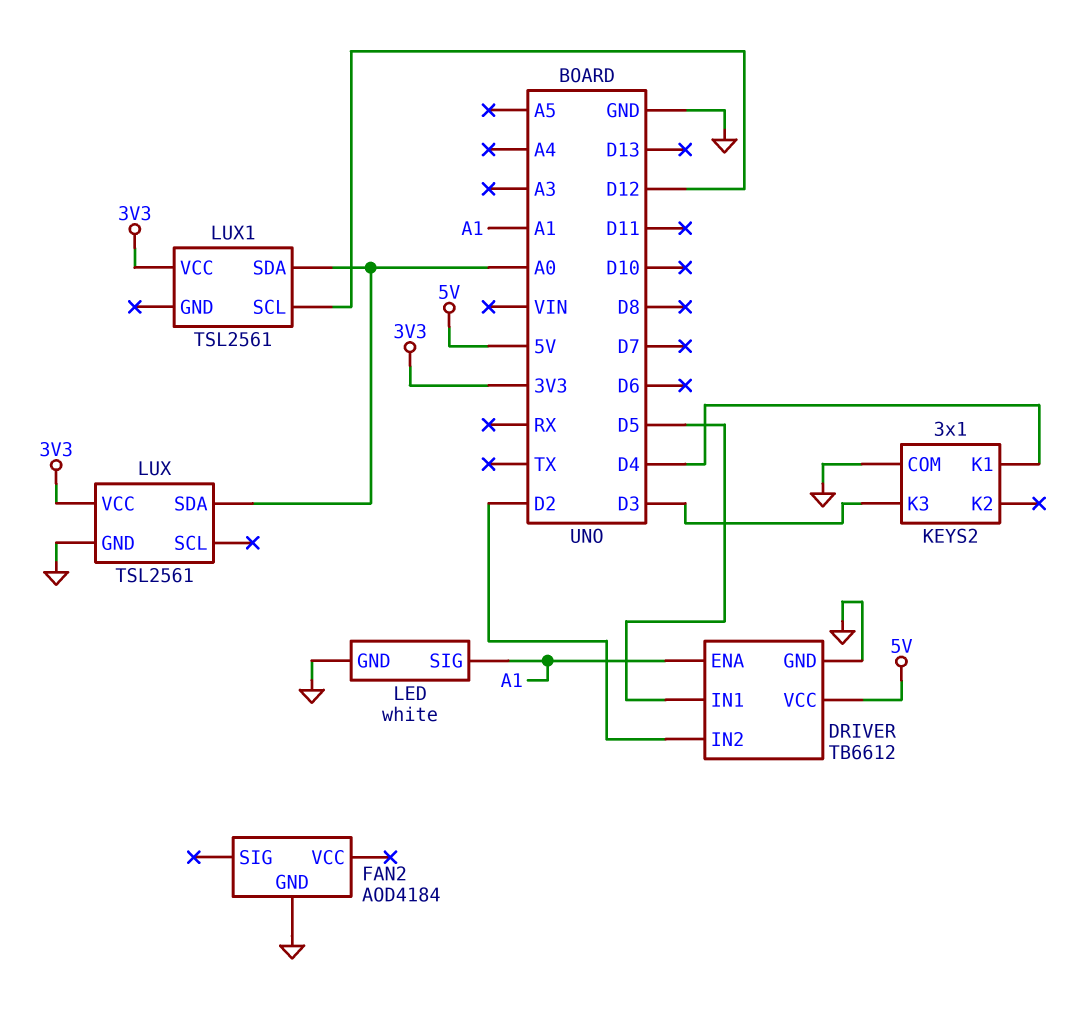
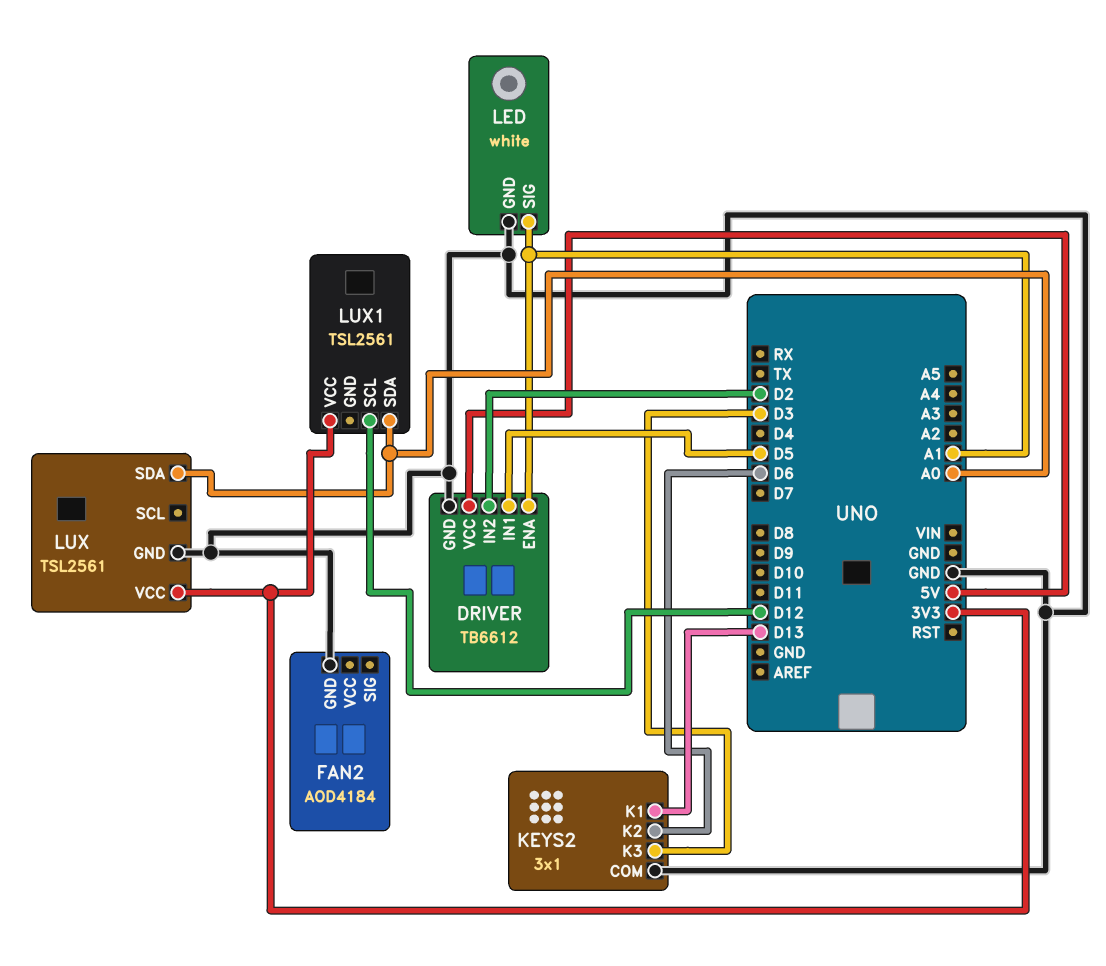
KEYS2 pin K1: D4 -> D13
KEYS2 pin K2: none -> D6

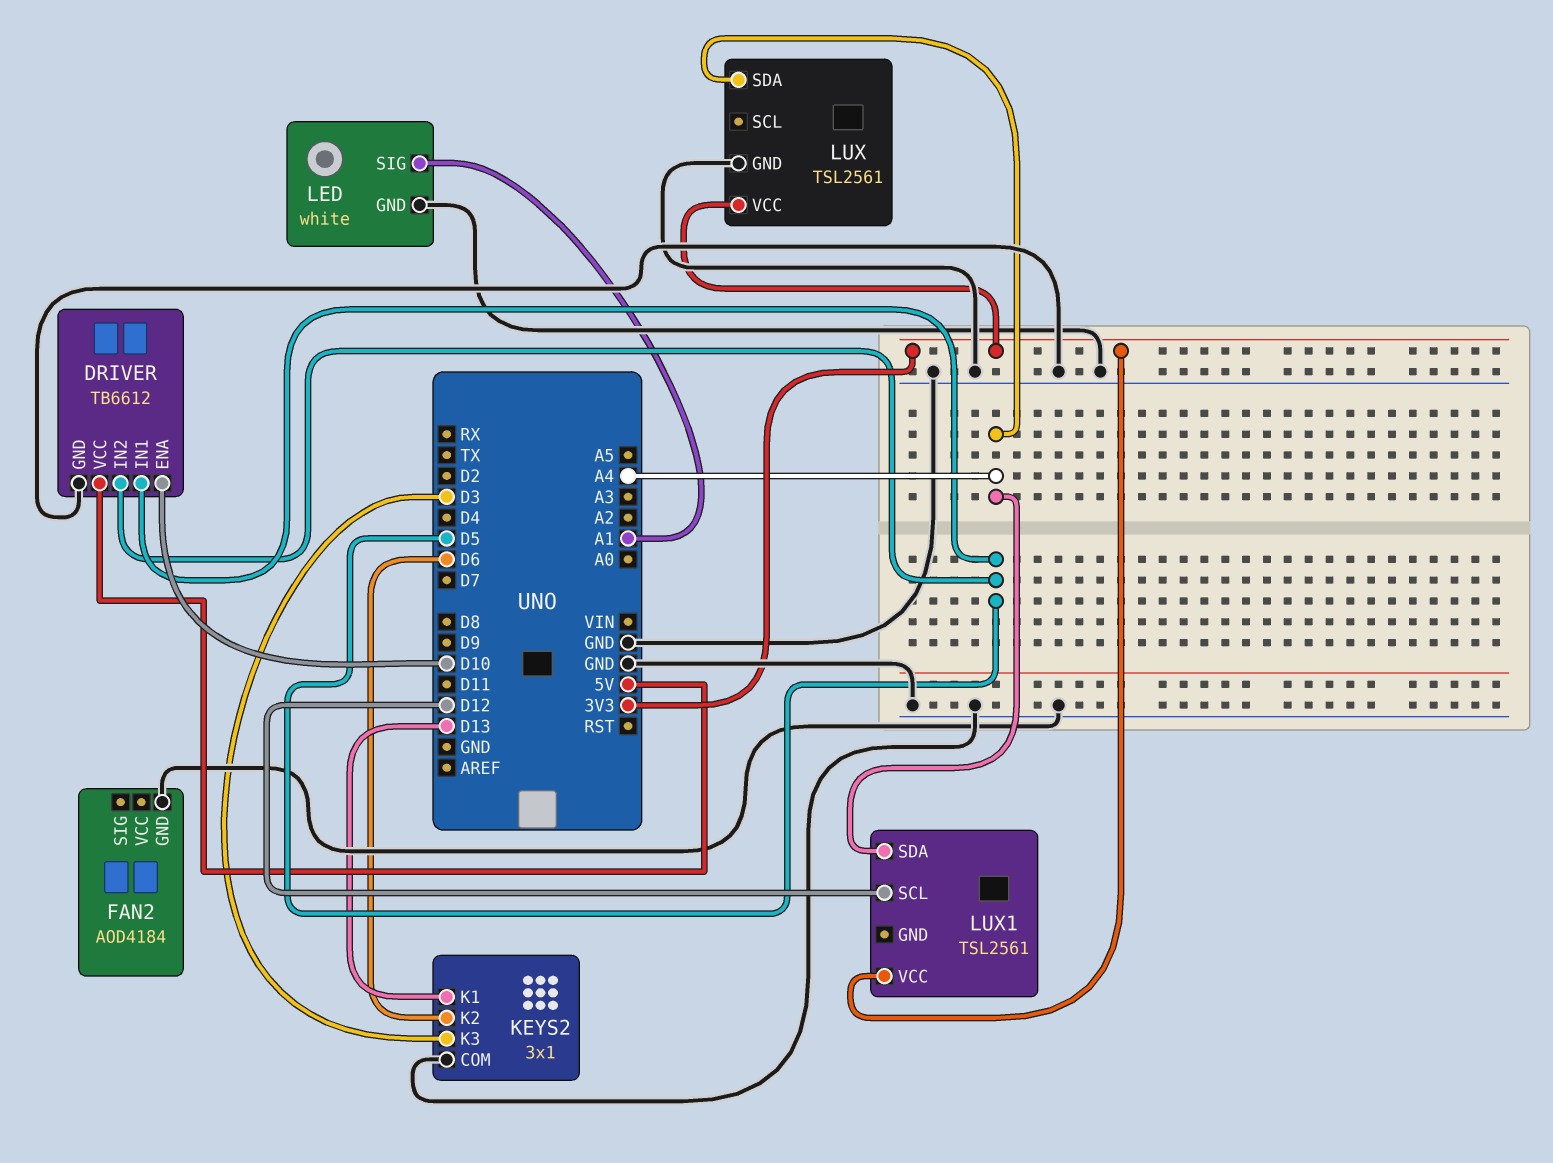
DRIVER pin ENA: A1 -> D10
DRIVER pin IN2: D2 -> D5
LUX pin SDA: A0 -> A4
LUX1 pin SDA: A0 -> A4

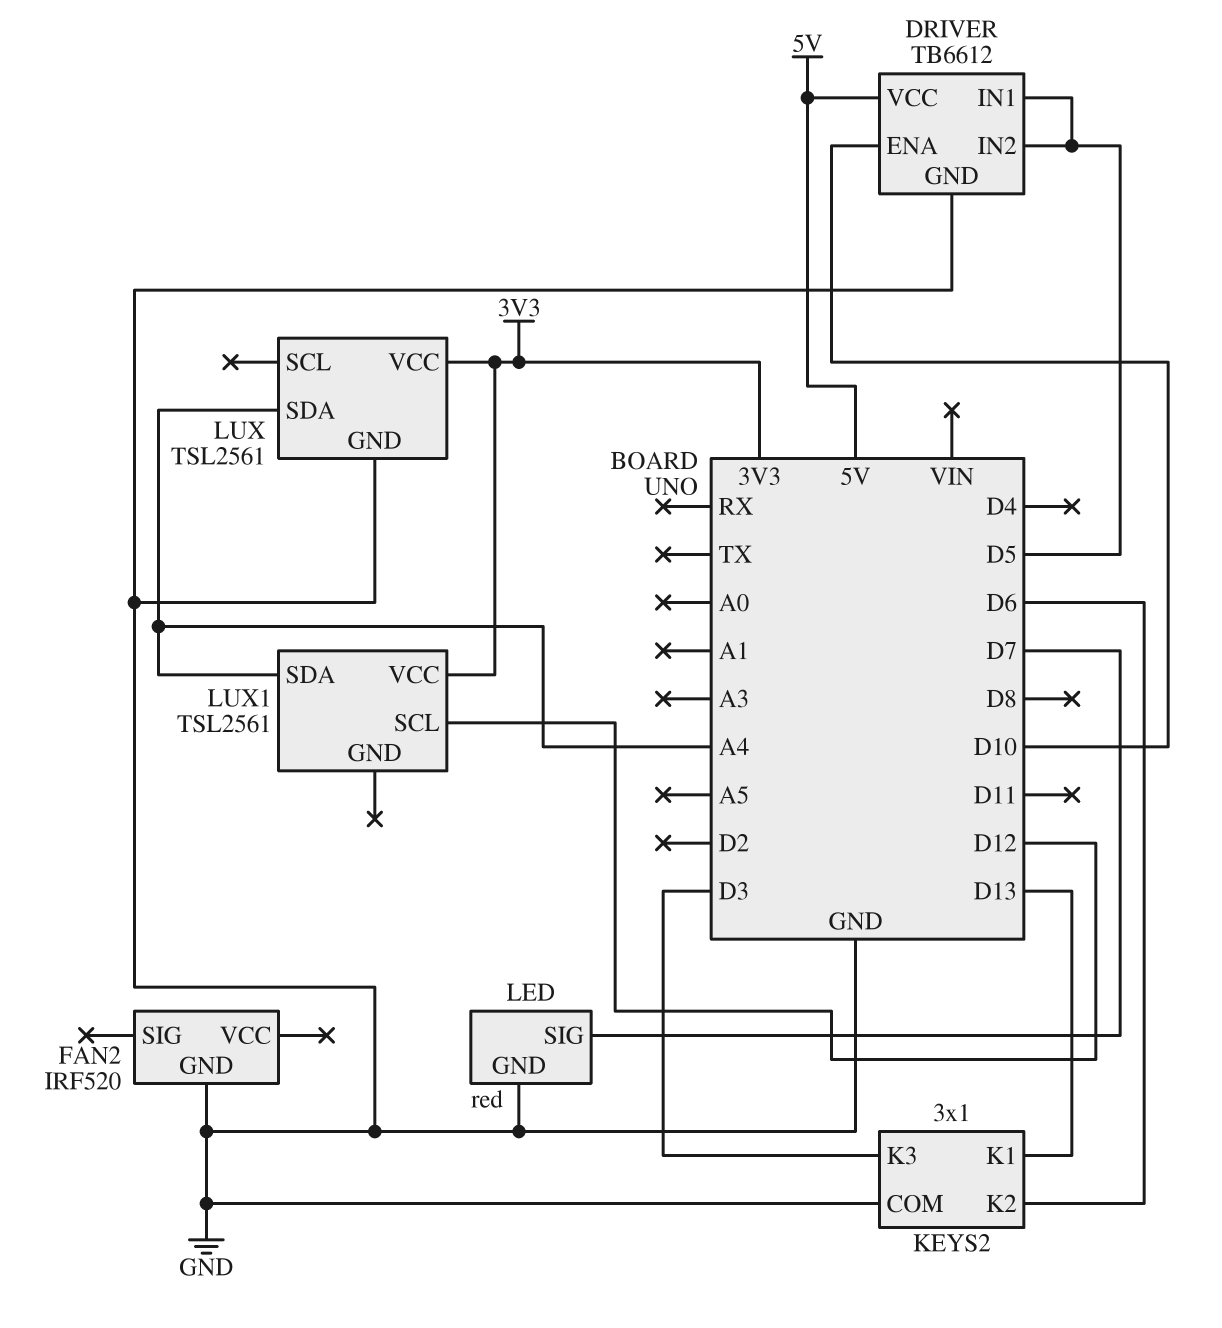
FAN2: AOD4184 -> IRF520
LED: white -> red
LED pin SIG: A1 -> D7

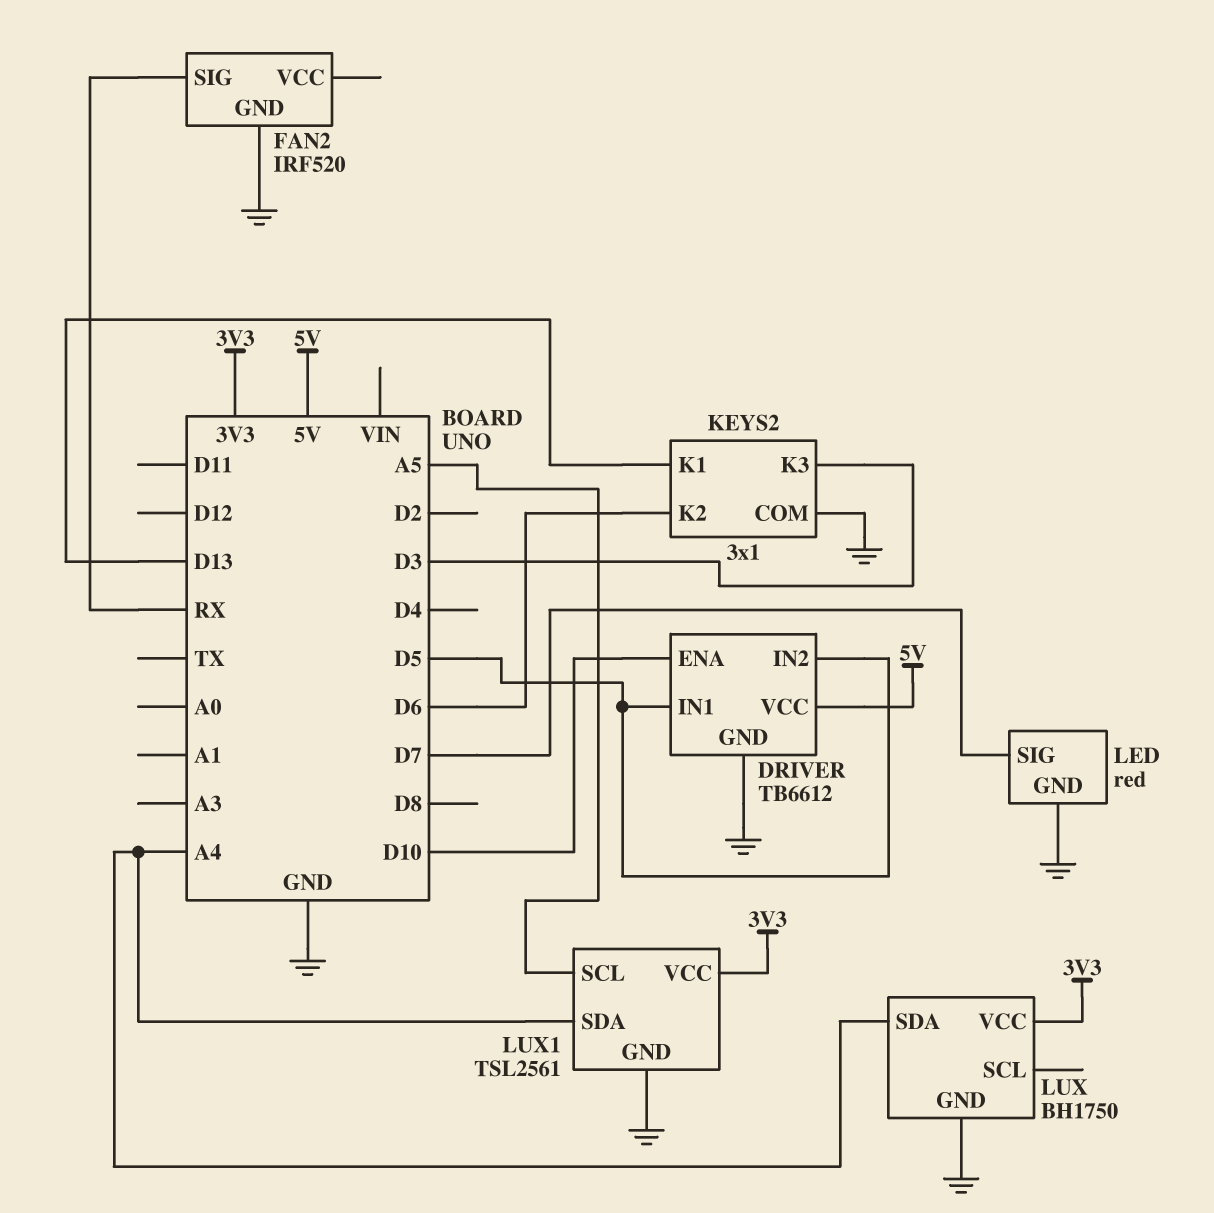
FAN2 pin SIG: none -> RX
LUX: TSL2561 -> BH1750
LUX1 pin GND: none -> GND
LUX1 pin SCL: D12 -> A5

